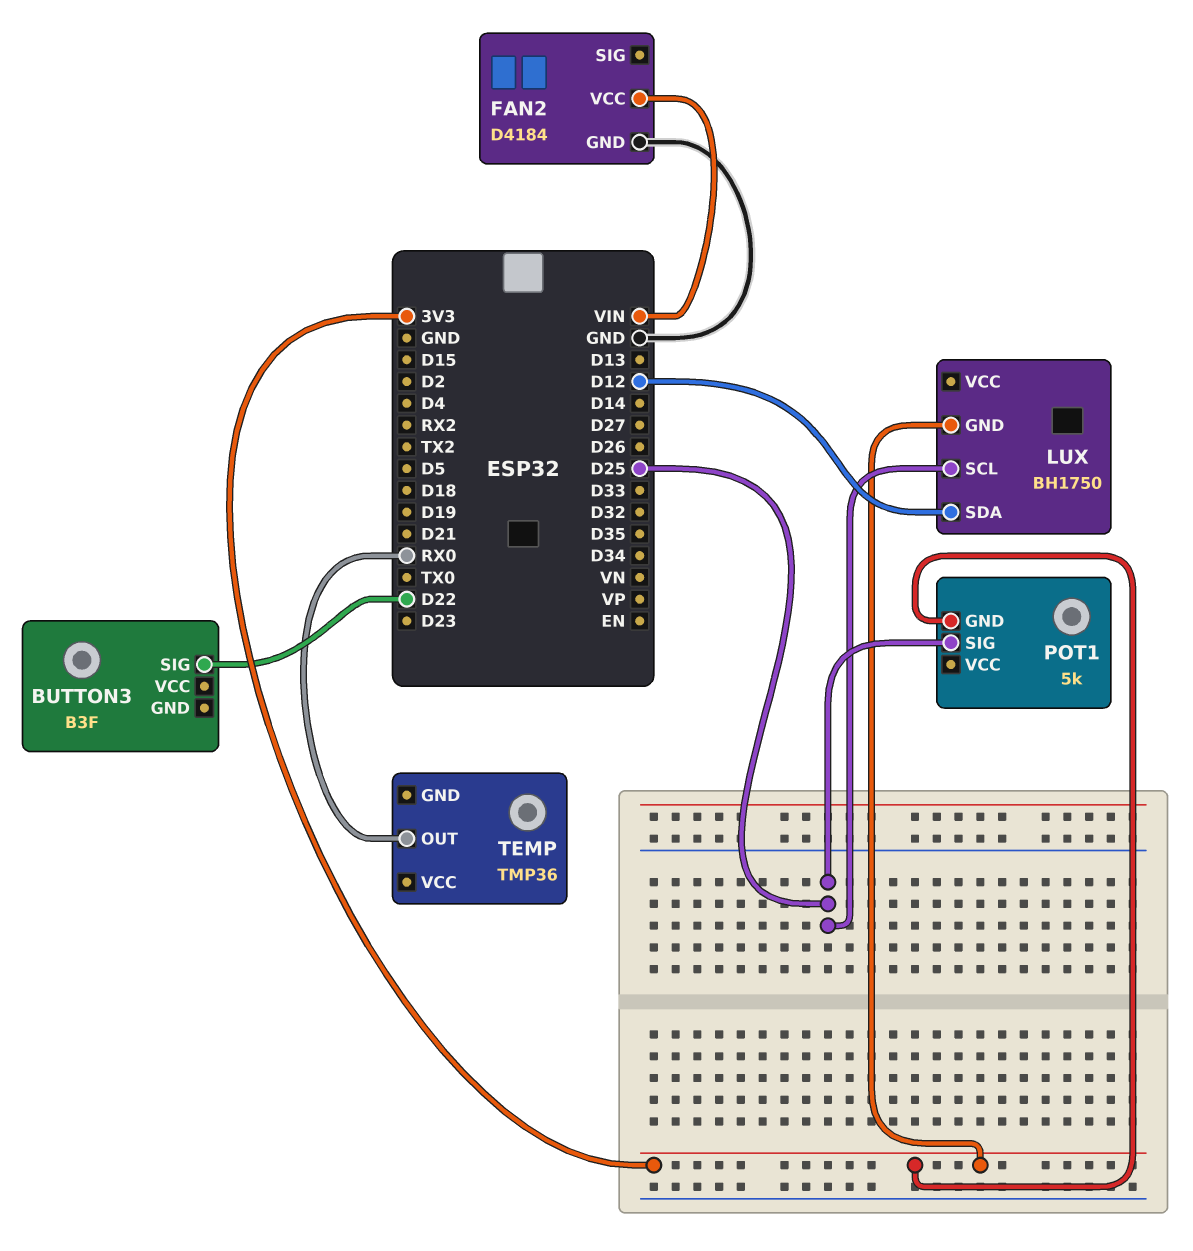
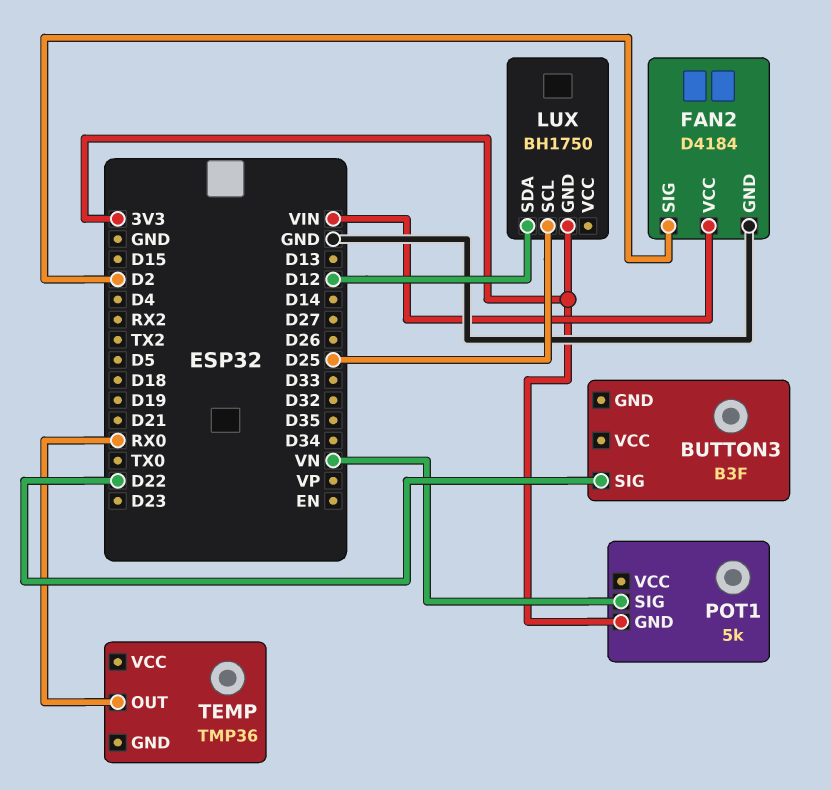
FAN2 pin SIG: none -> D2
POT1 pin SIG: D25 -> VN

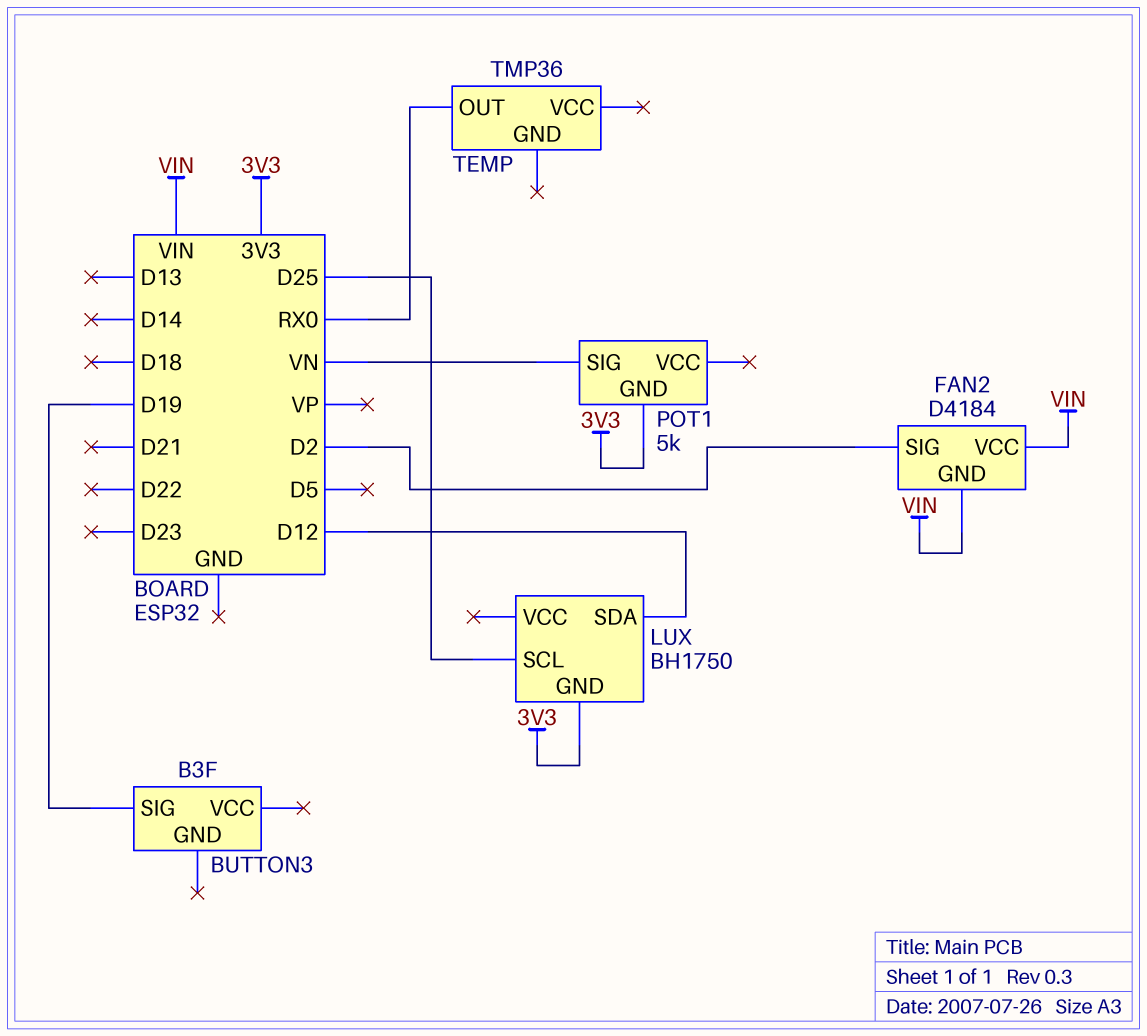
BUTTON3 pin SIG: D22 -> D19
FAN2 pin GND: GND -> VIN

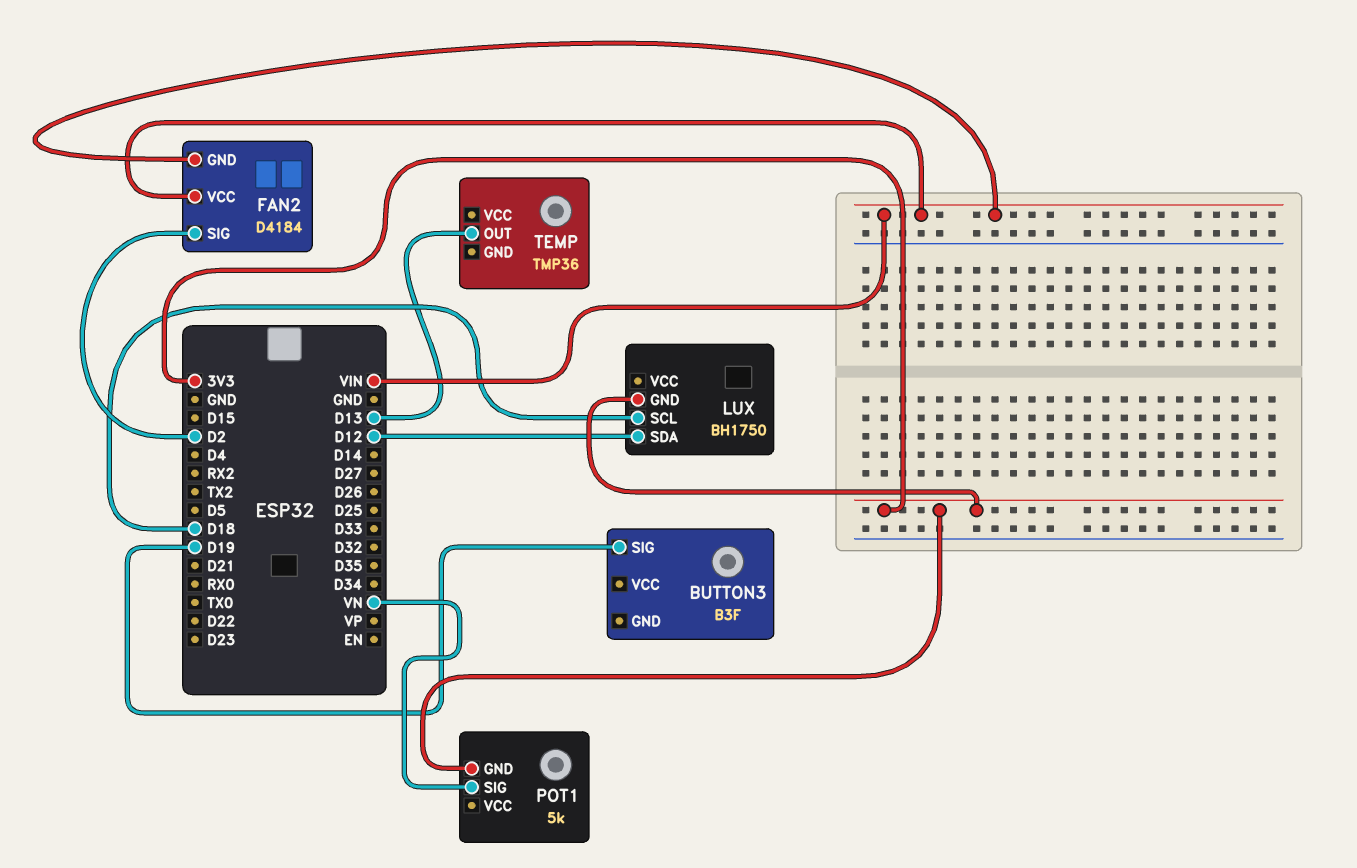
LUX pin SCL: D25 -> D18
TEMP pin OUT: RX0 -> D13

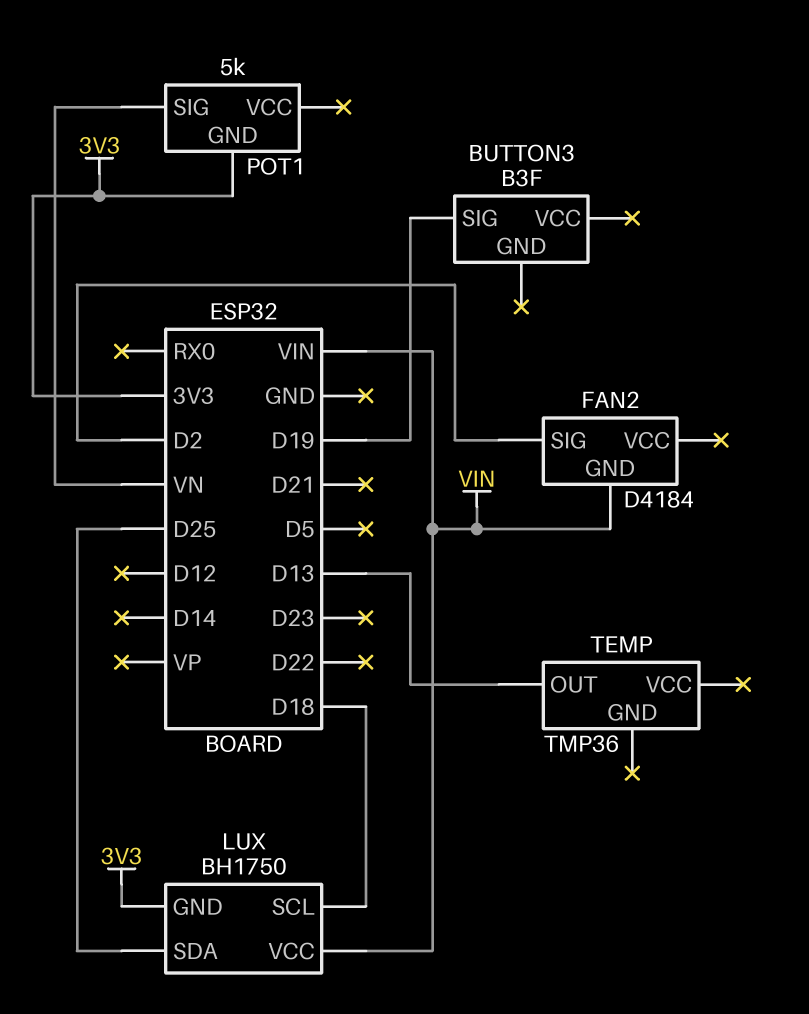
FAN2 pin VCC: VIN -> none
LUX pin SDA: D12 -> D25
LUX pin VCC: none -> VIN

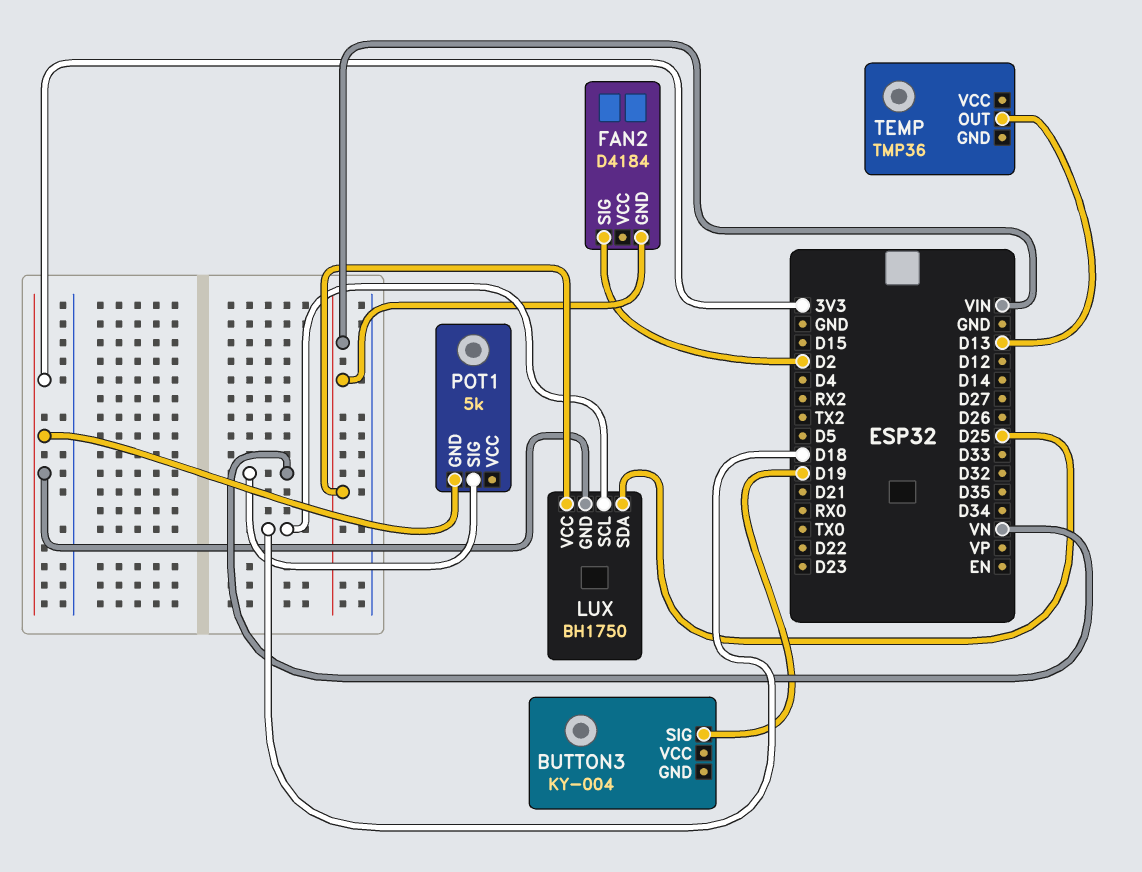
BUTTON3: B3F -> KY-004

